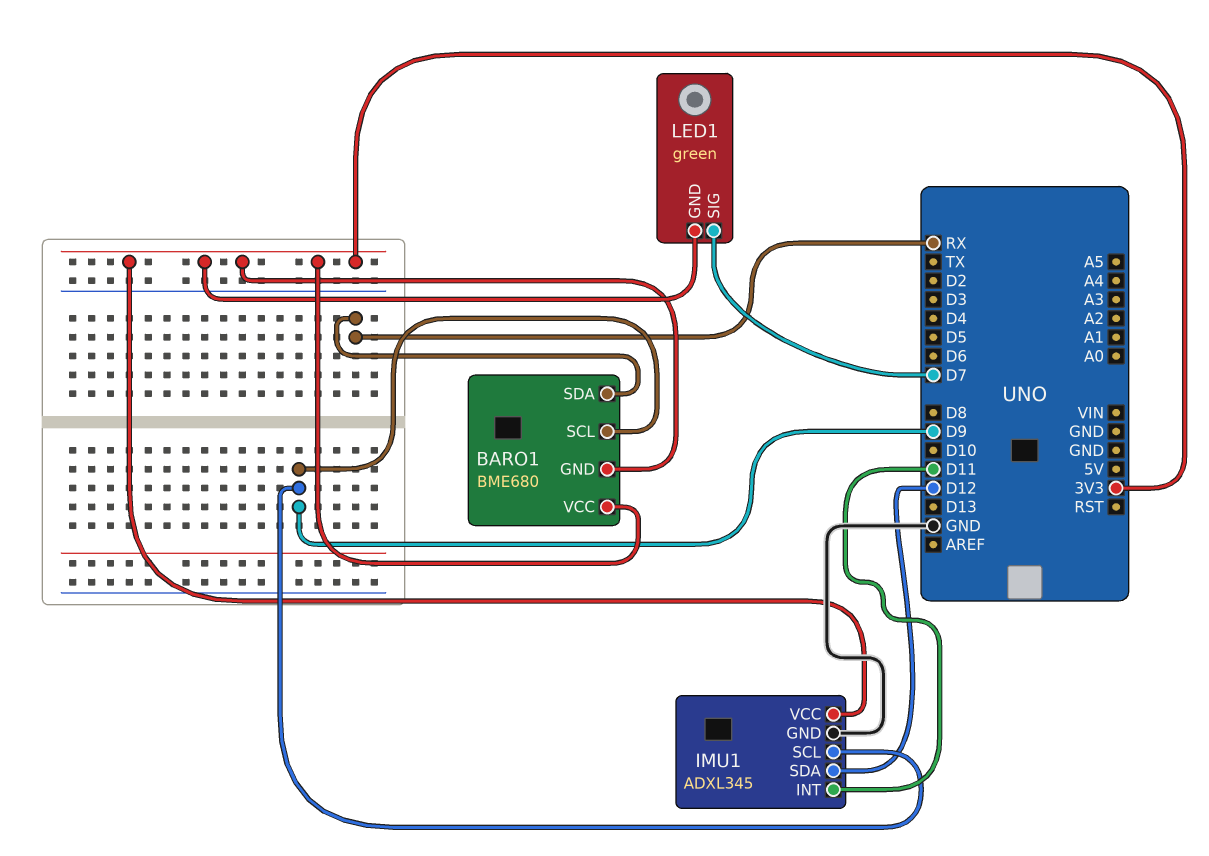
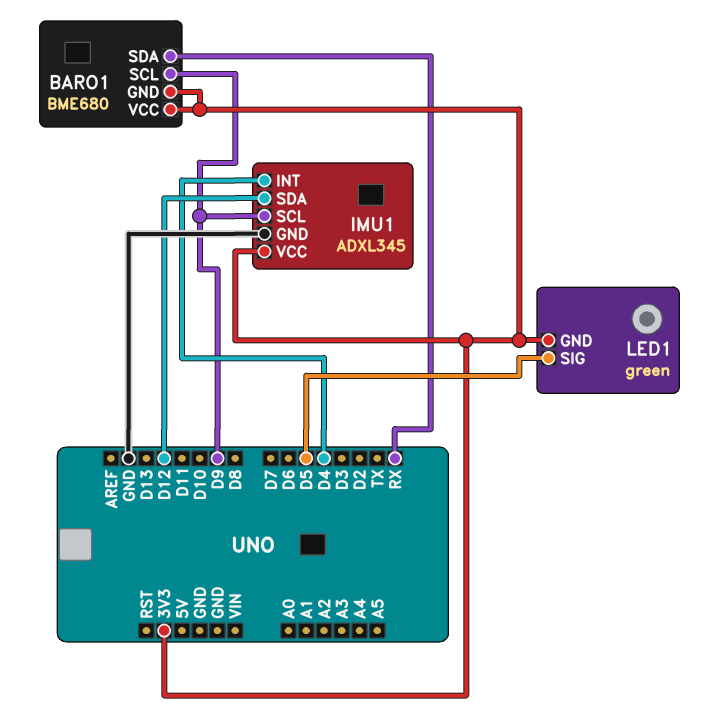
IMU1 pin INT: D11 -> D4
LED1 pin SIG: D7 -> D5

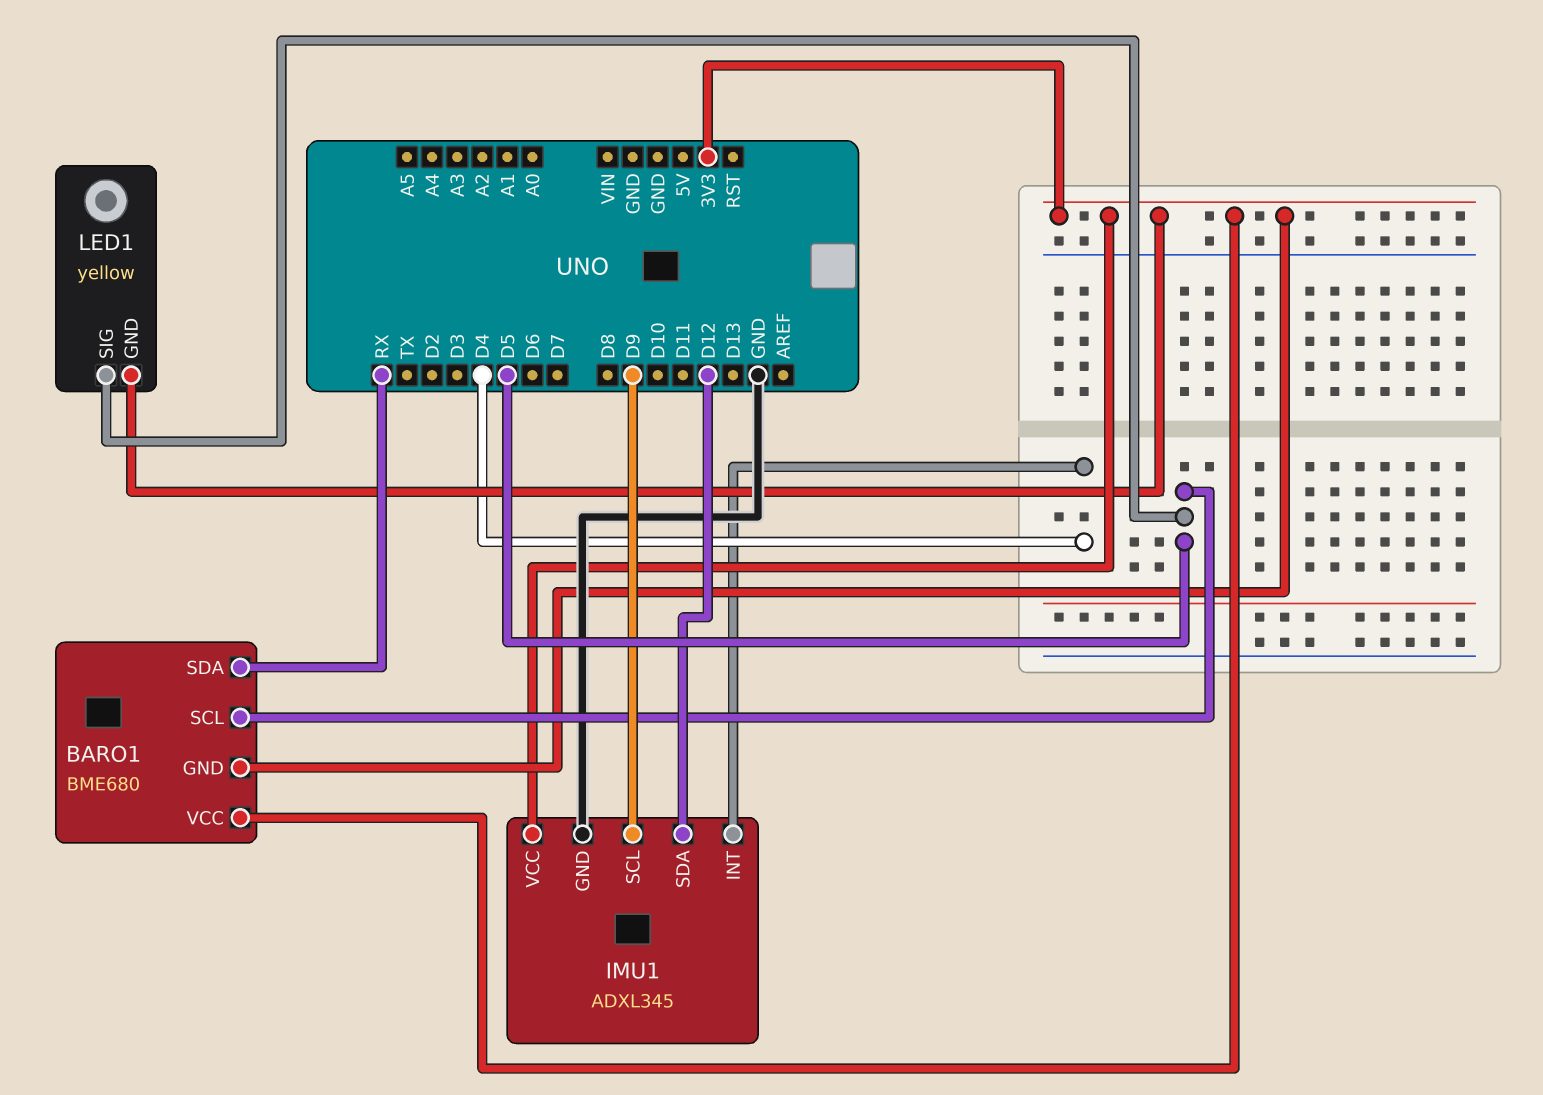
BARO1 pin SCL: D9 -> D5
LED1: green -> yellow

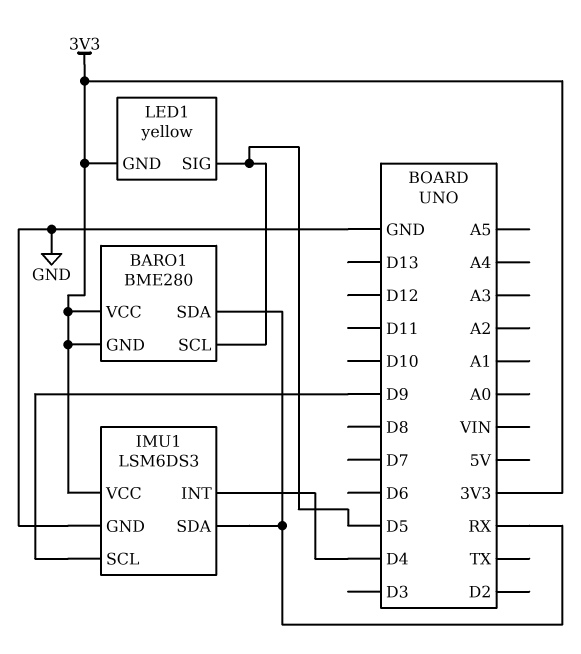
BARO1: BME680 -> BME280
IMU1: ADXL345 -> LSM6DS3
IMU1 pin SDA: D12 -> RX

